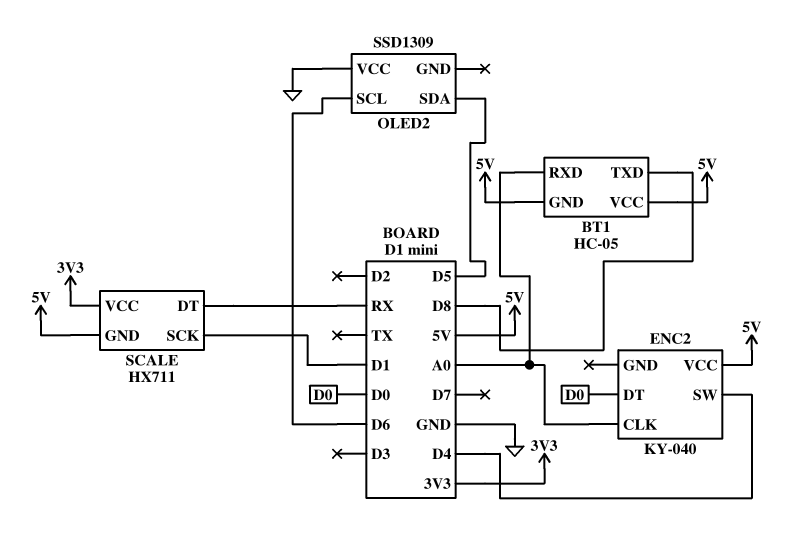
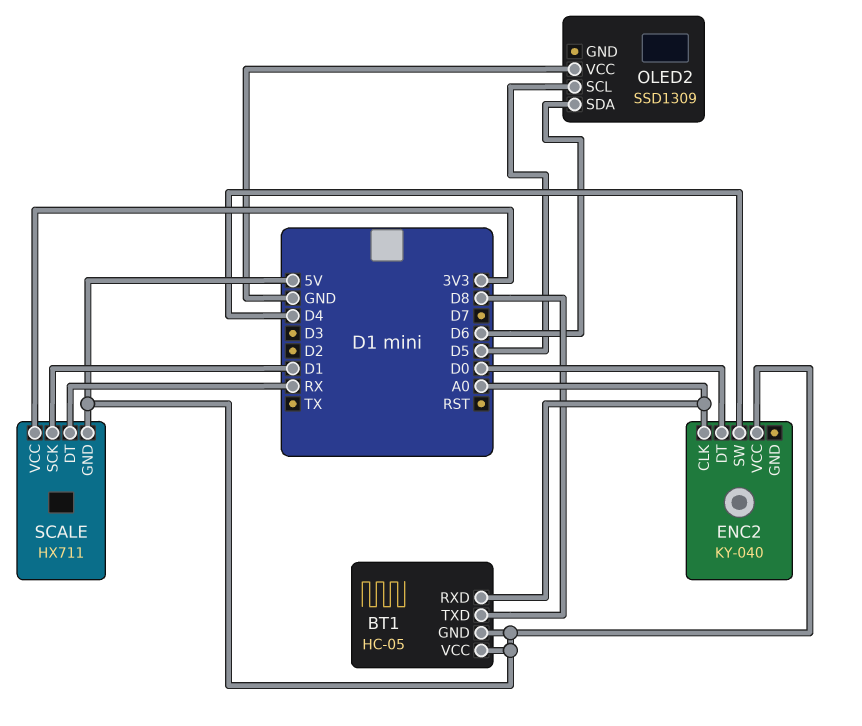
OLED2 pin SCL: D6 -> D5
OLED2 pin SDA: D5 -> D6

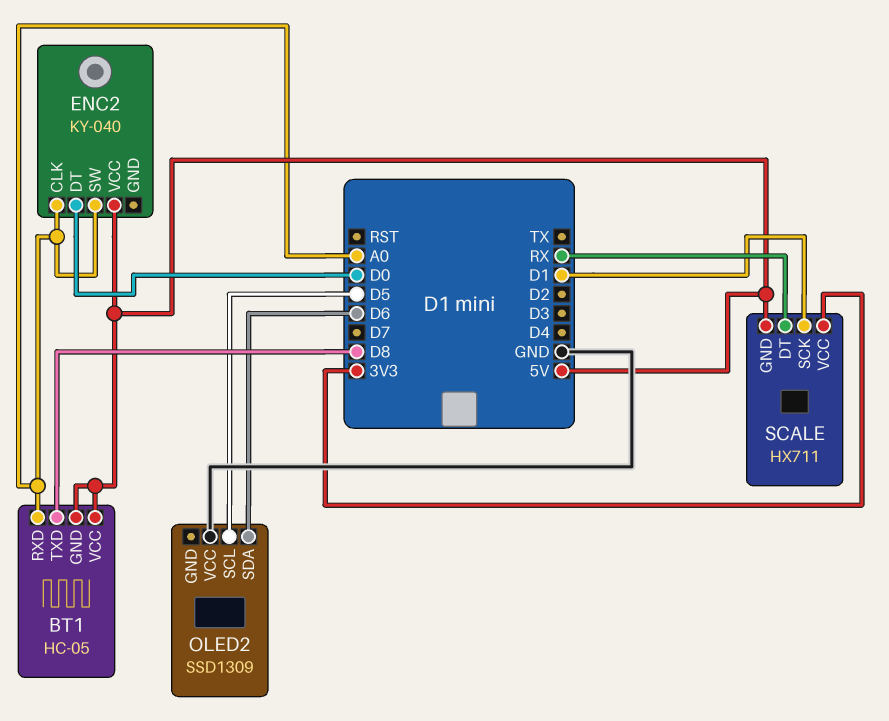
ENC2 pin SW: D4 -> A0

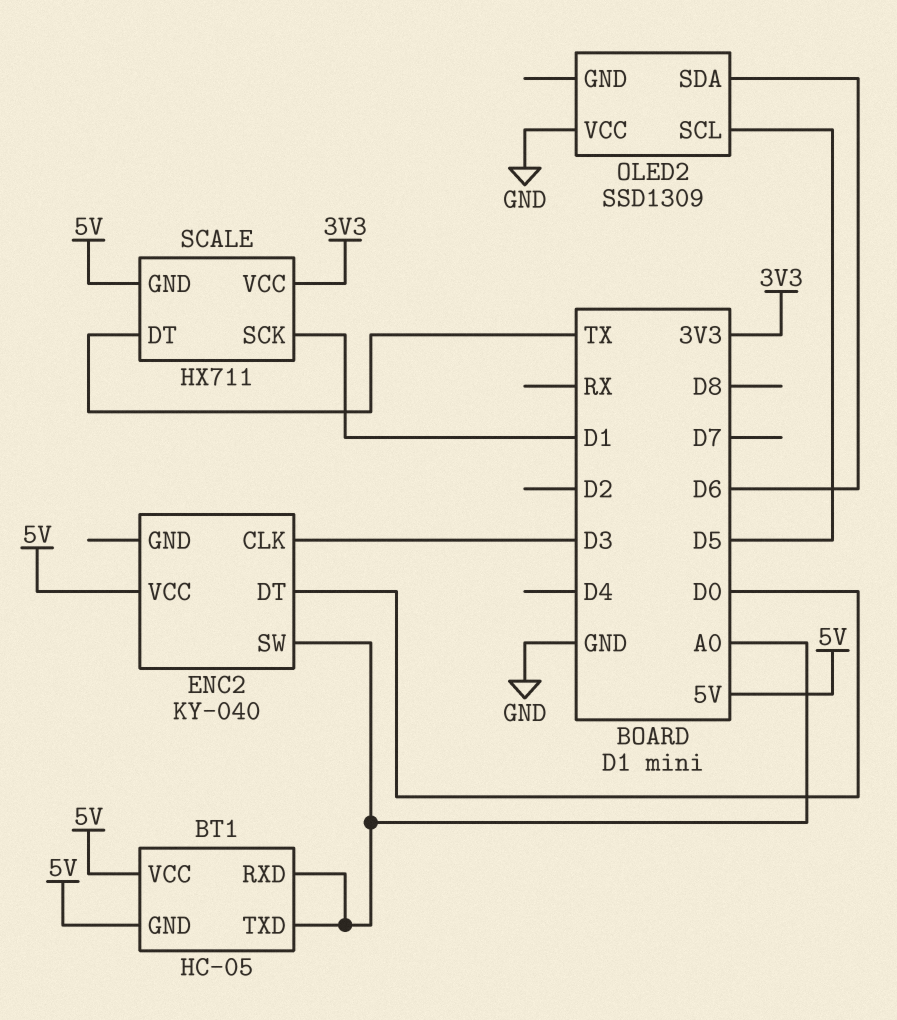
BT1 pin TXD: D8 -> A0
ENC2 pin CLK: A0 -> D3
SCALE pin DT: RX -> TX

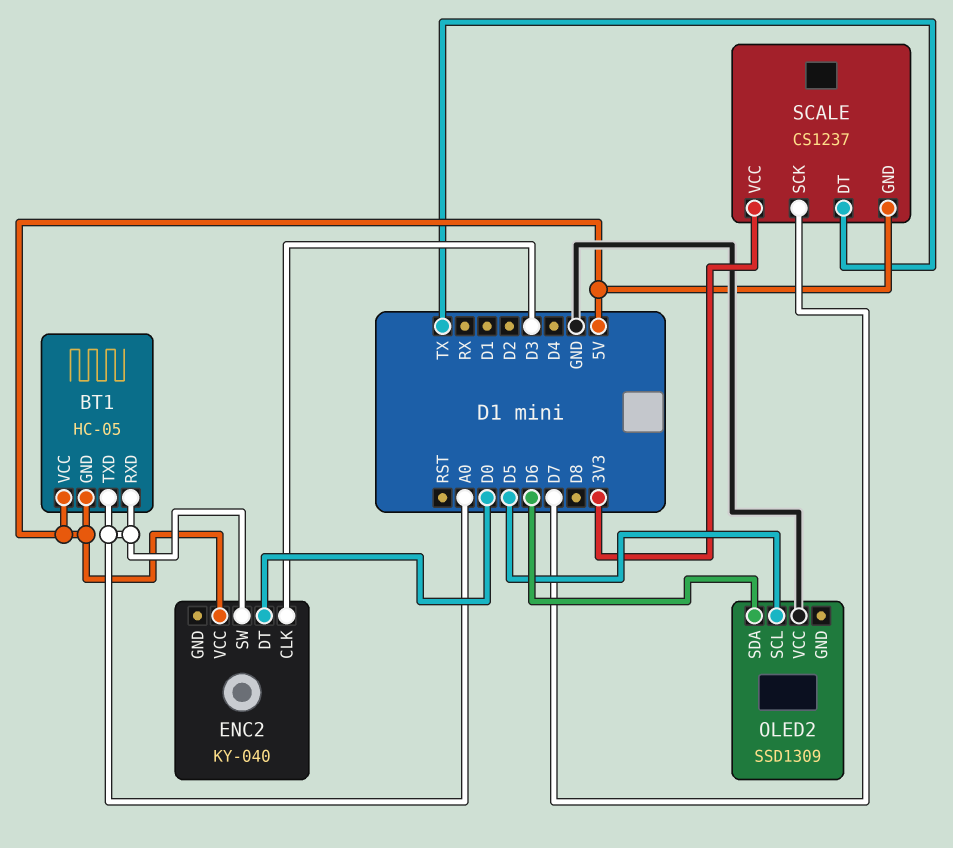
SCALE: HX711 -> CS1237
SCALE pin SCK: D1 -> D7

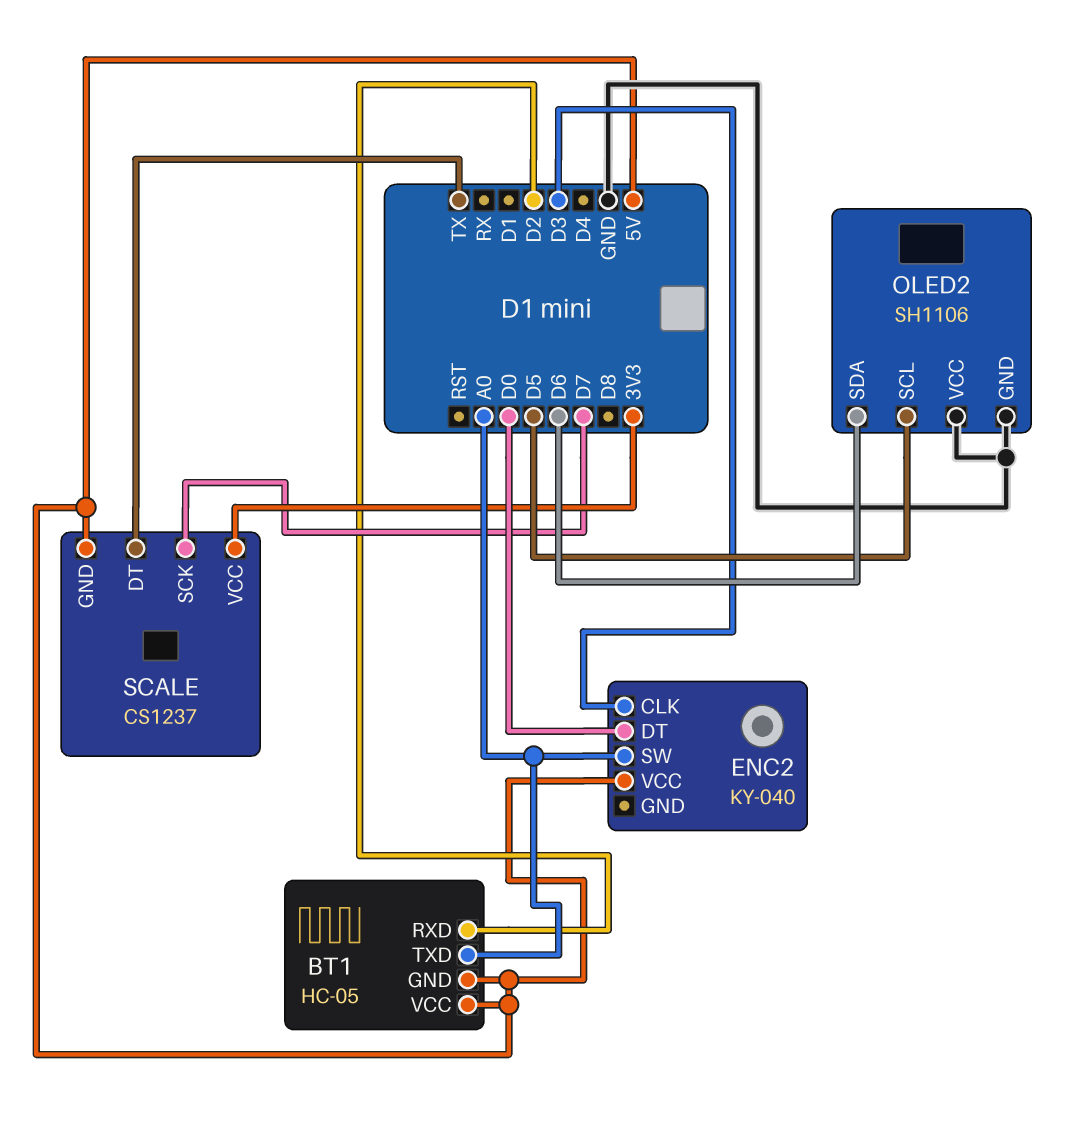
BT1 pin RXD: A0 -> D2
OLED2: SSD1309 -> SH1106
OLED2 pin GND: none -> GND

